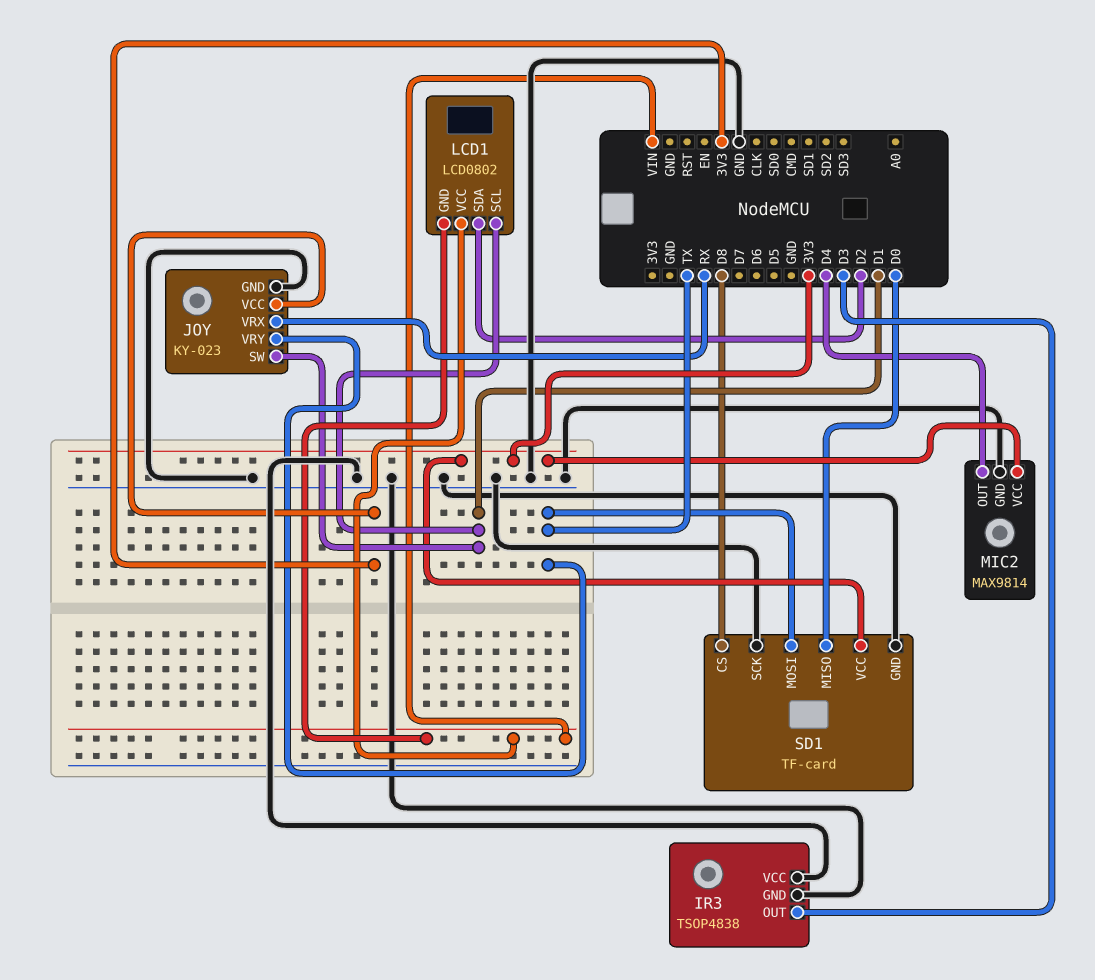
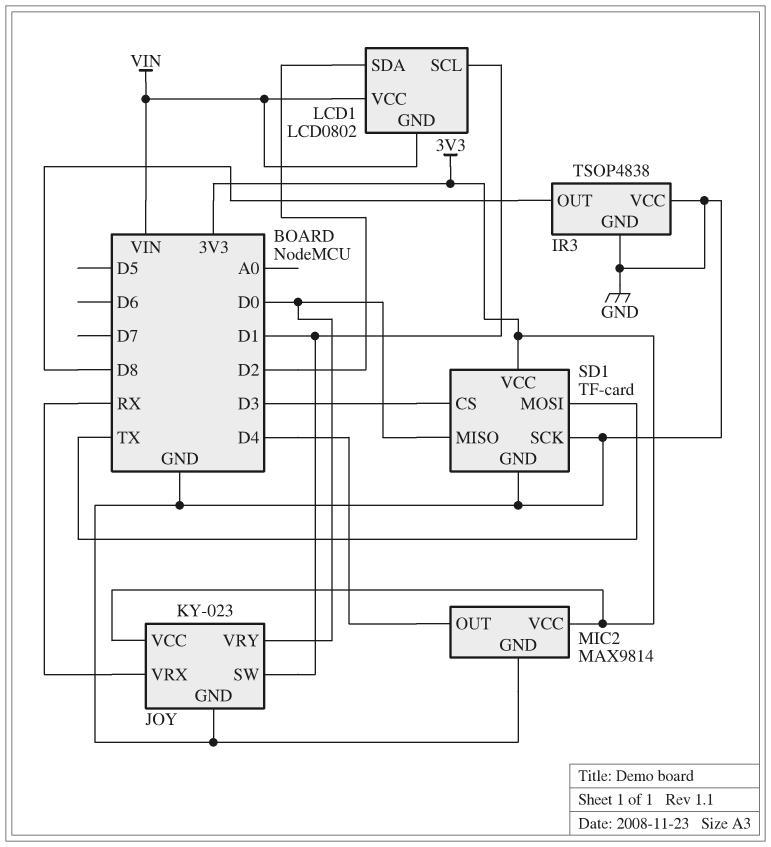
IR3 pin OUT: D3 -> D8
JOY pin VRY: TX -> D0
SD1 pin CS: D8 -> D3

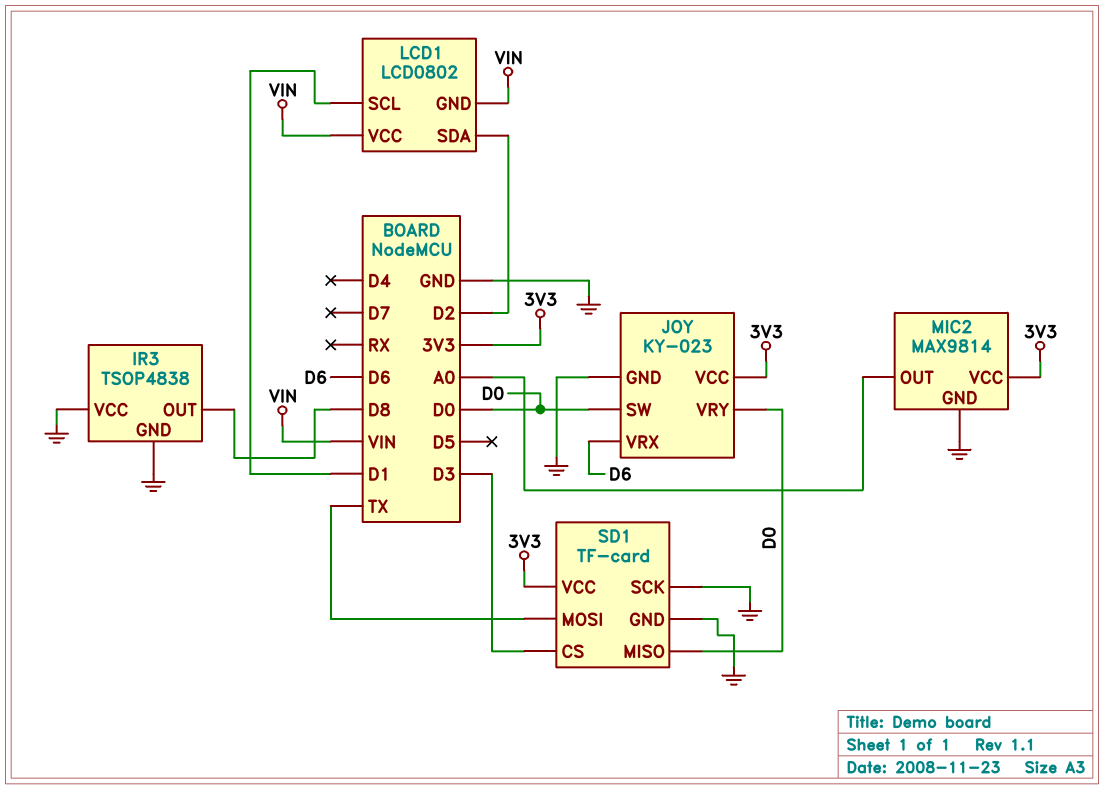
JOY pin SW: D1 -> D0
JOY pin VRX: RX -> D6
MIC2 pin OUT: D4 -> A0

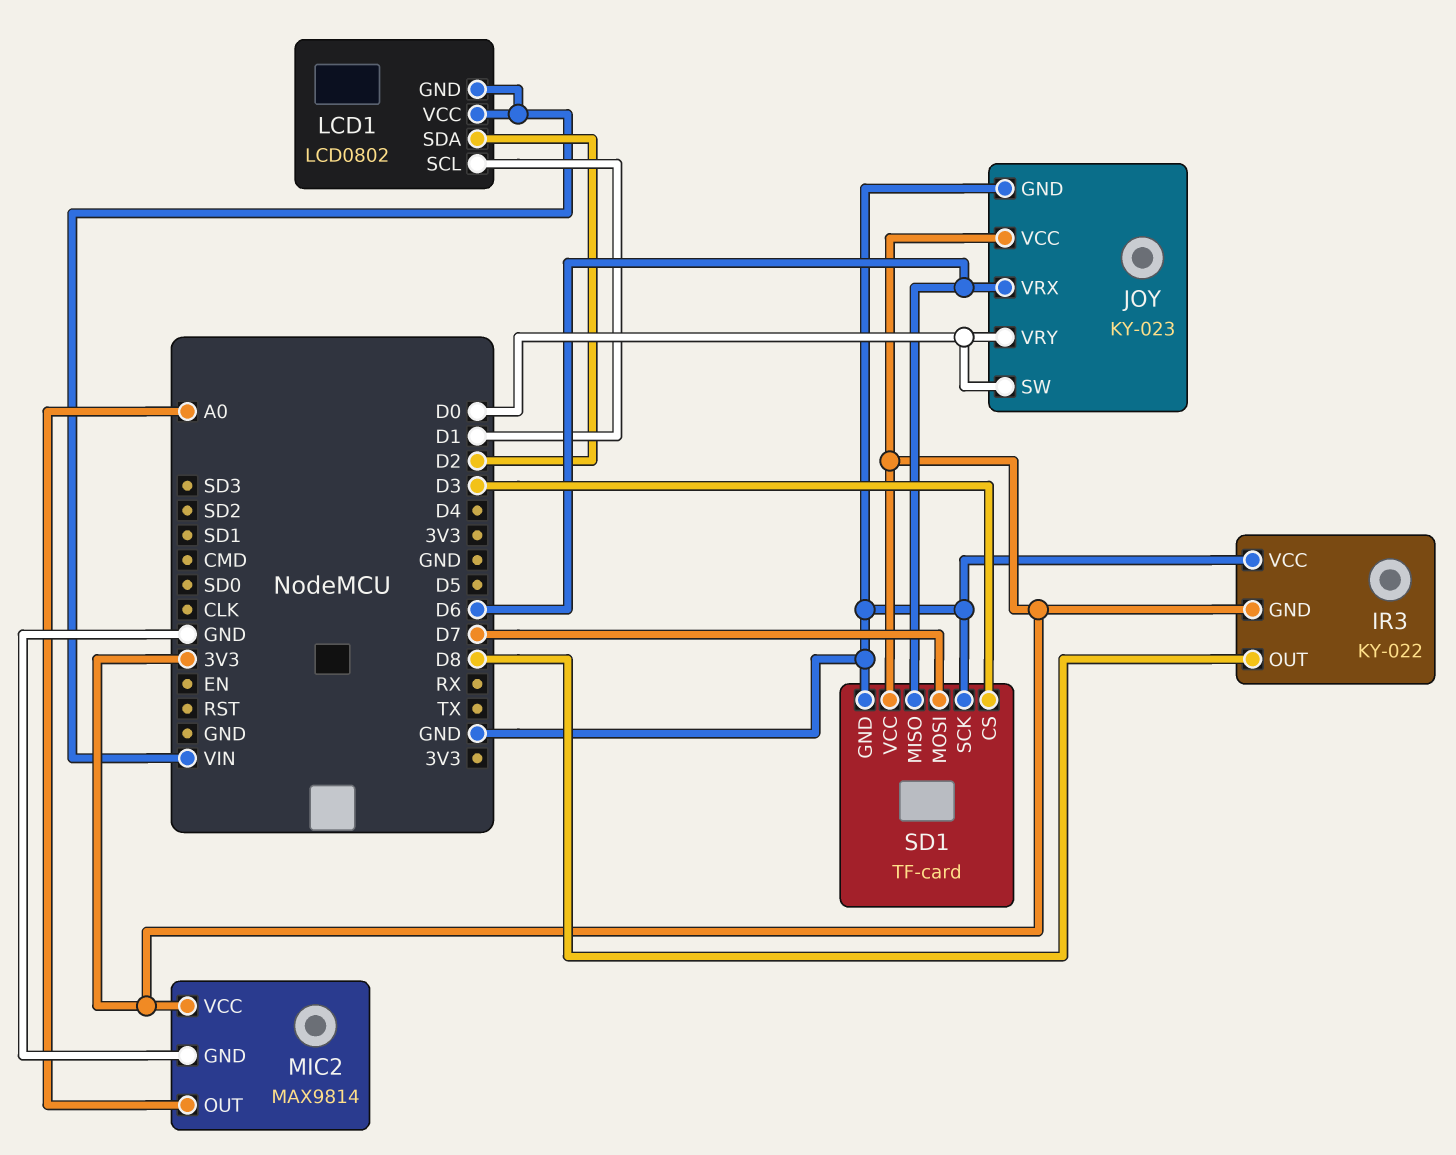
IR3: TSOP4838 -> KY-022
IR3 pin GND: GND -> 3V3
SD1 pin MISO: D0 -> D6
SD1 pin MOSI: TX -> D7

